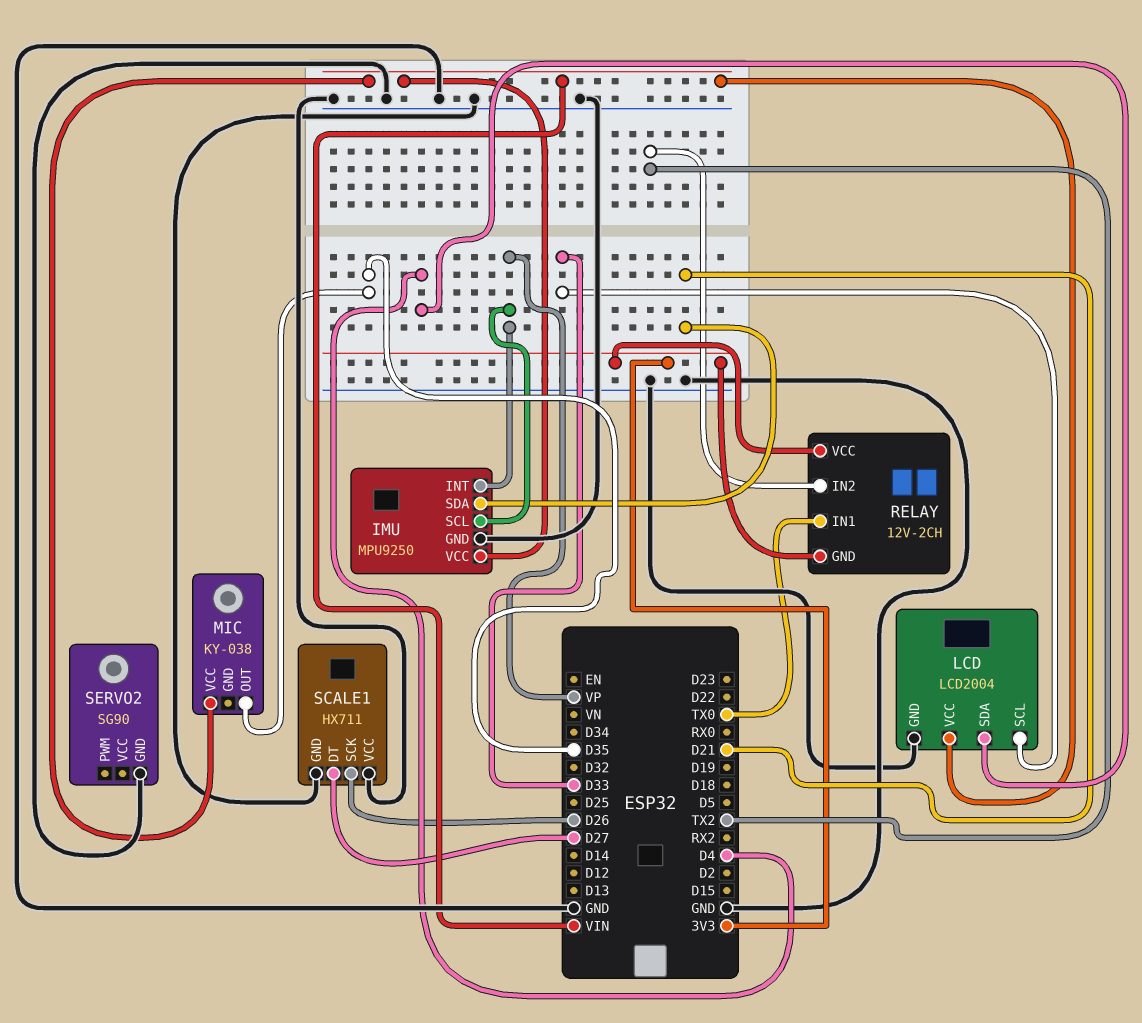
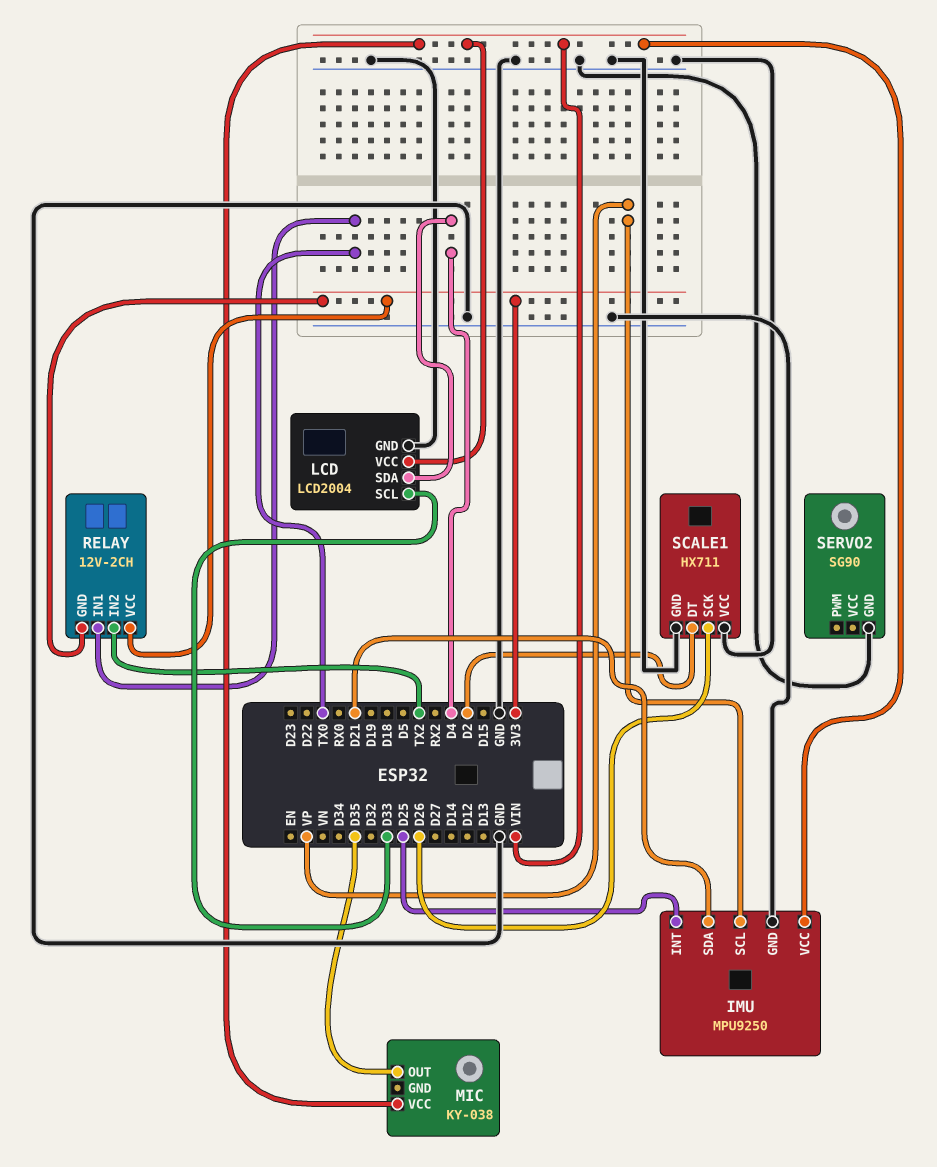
IMU pin INT: VP -> D25
SCALE1 pin DT: D27 -> D2

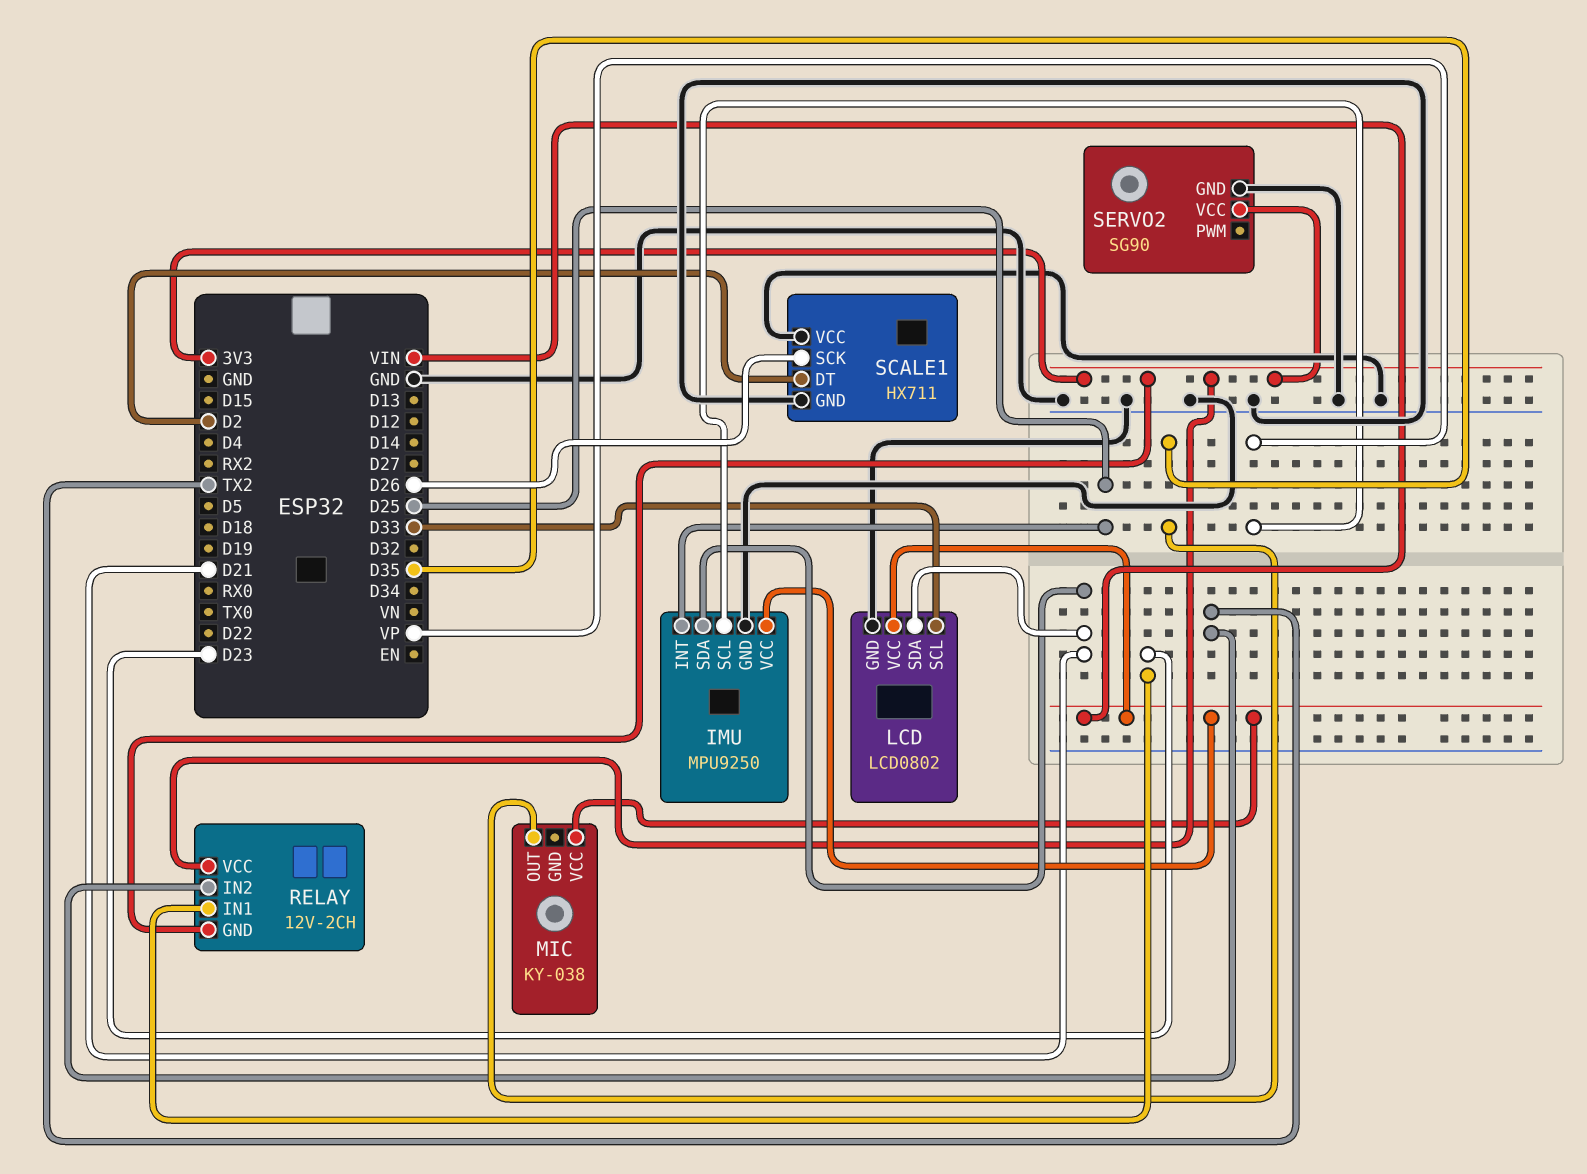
LCD: LCD2004 -> LCD0802
LCD pin SDA: D4 -> D21
RELAY pin IN1: TX0 -> D23
SERVO2 pin VCC: none -> 3V3

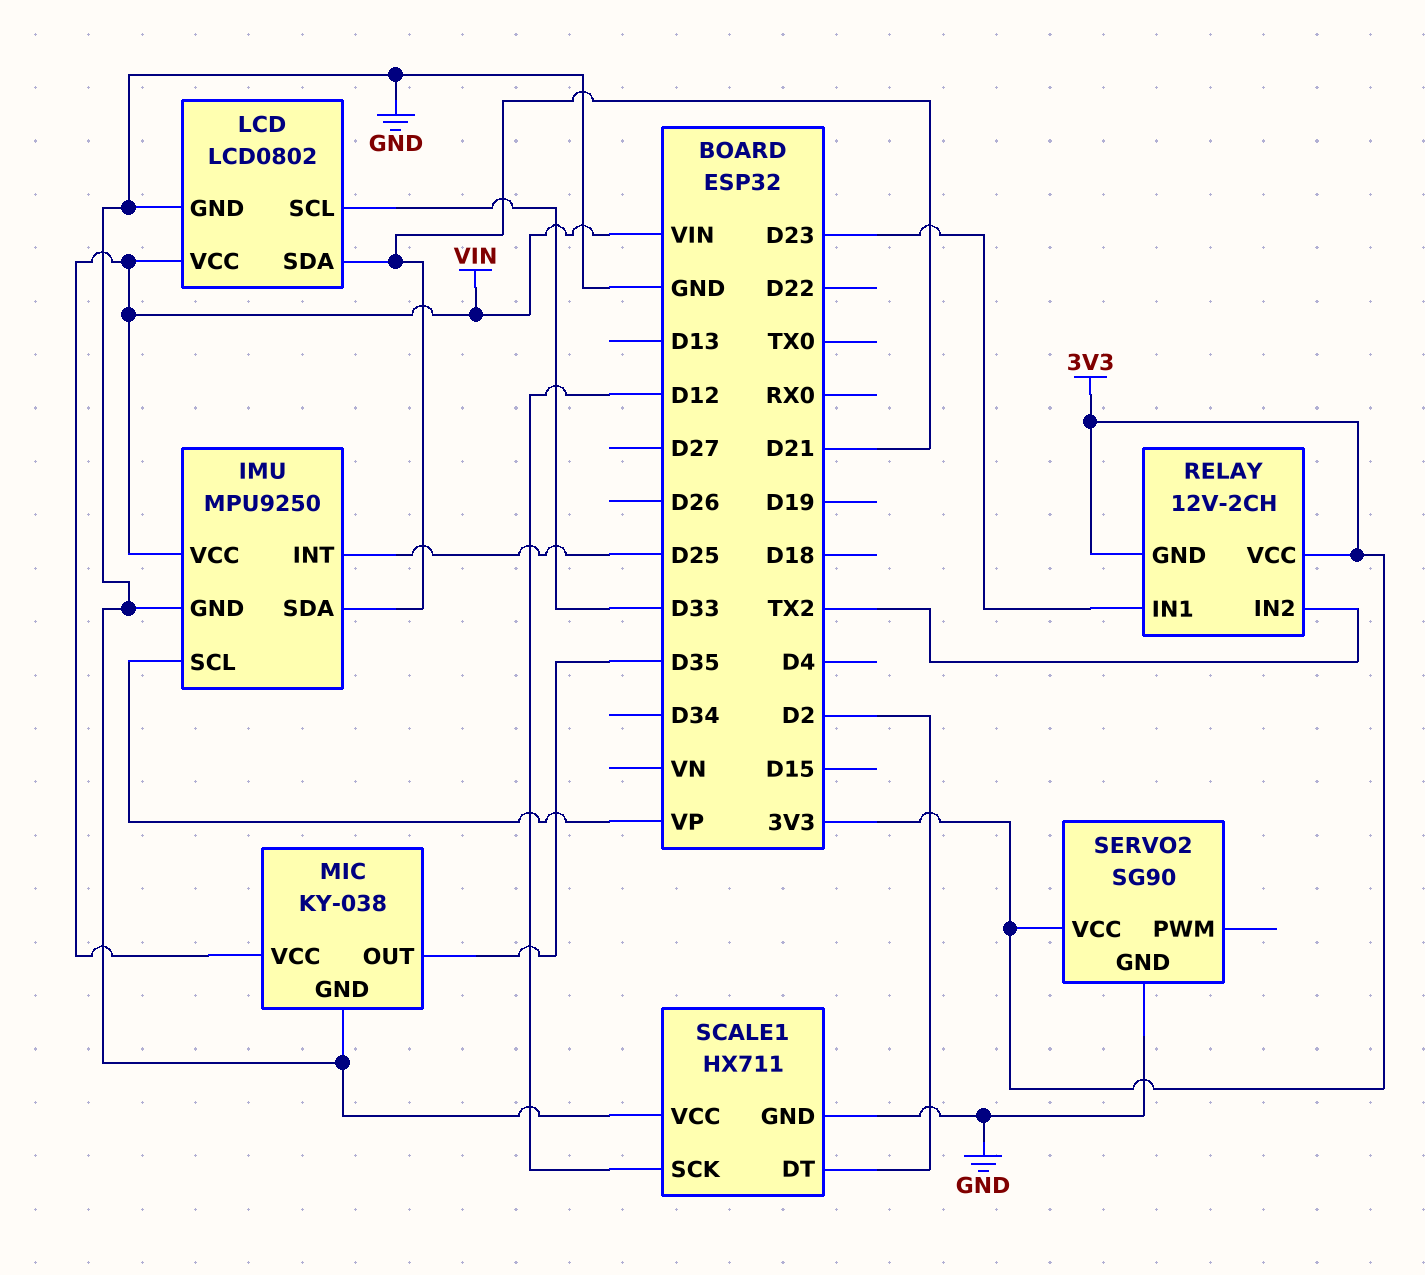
MIC pin GND: none -> GND
SCALE1 pin SCK: D26 -> D12

